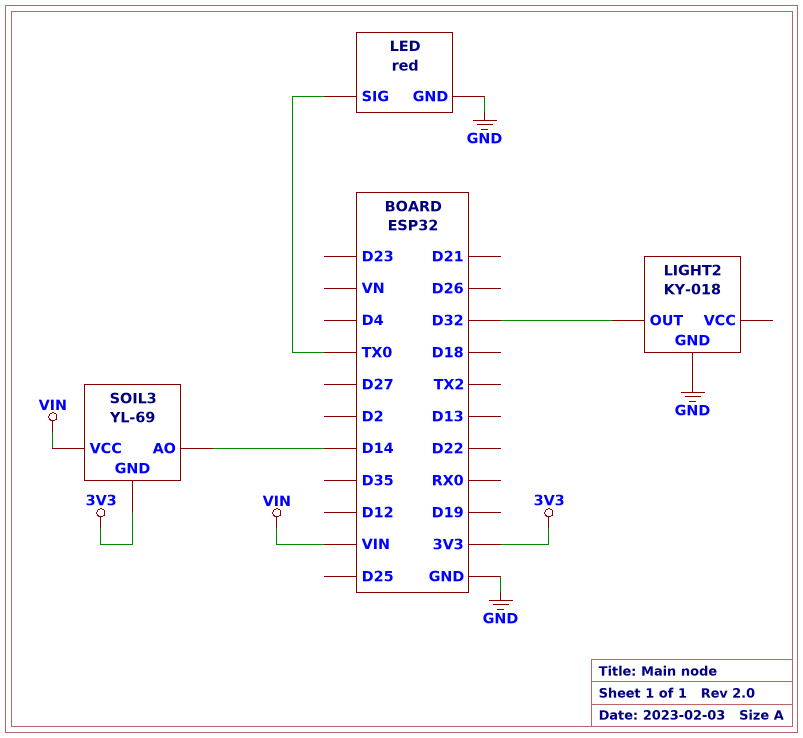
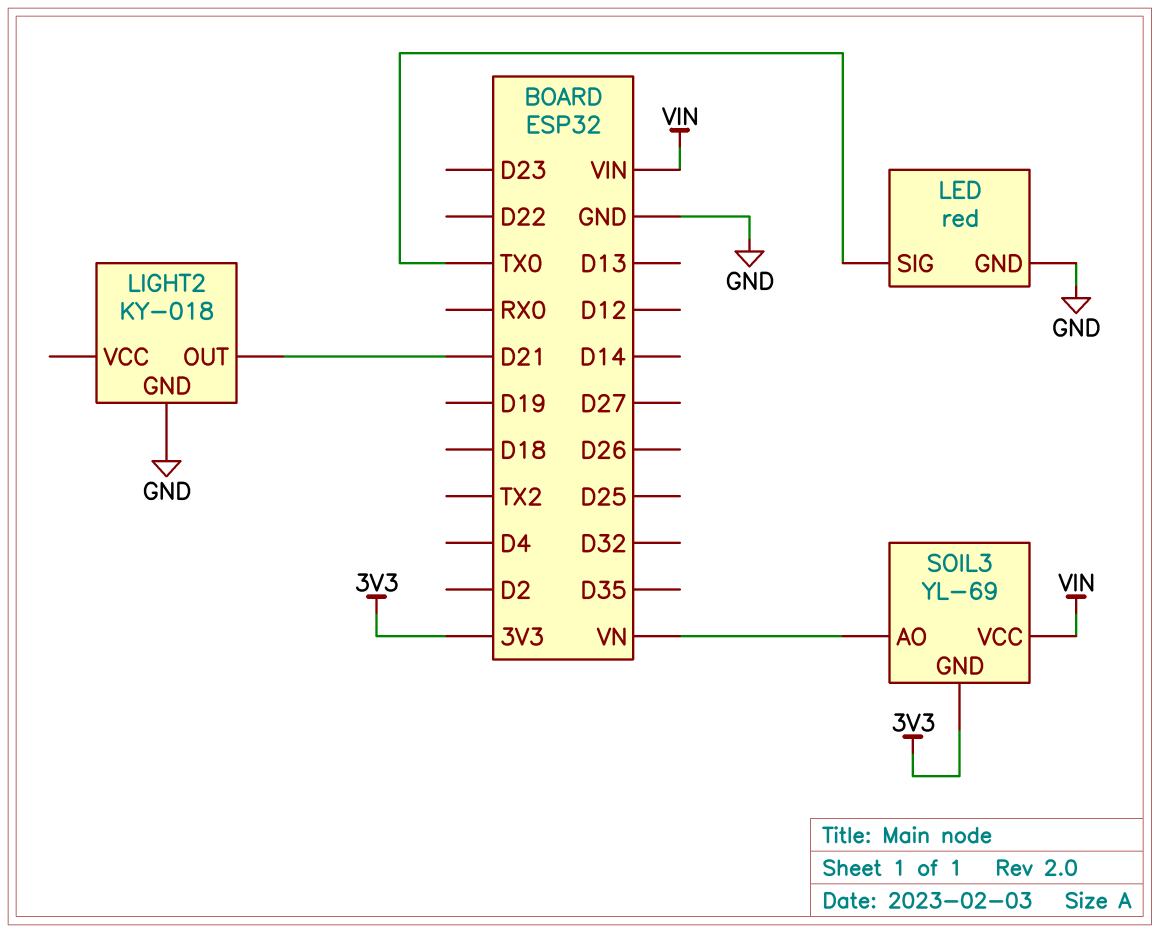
LIGHT2 pin OUT: D32 -> D21
SOIL3 pin AO: D14 -> VN

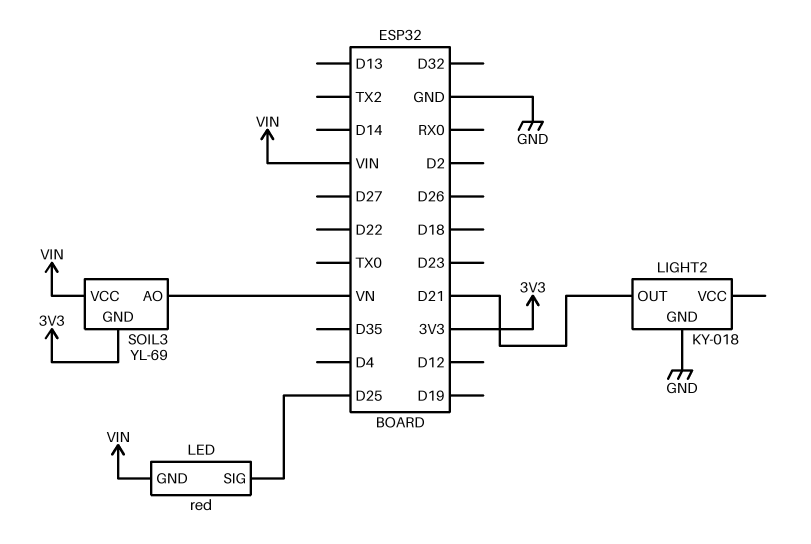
LED pin GND: GND -> VIN
LED pin SIG: TX0 -> D25

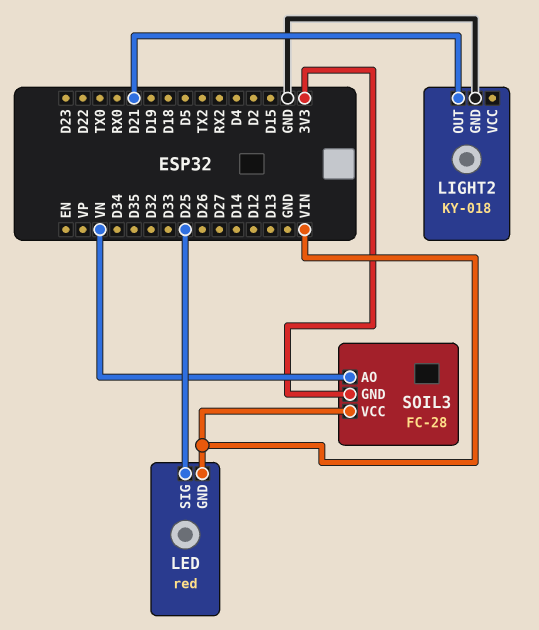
SOIL3: YL-69 -> FC-28

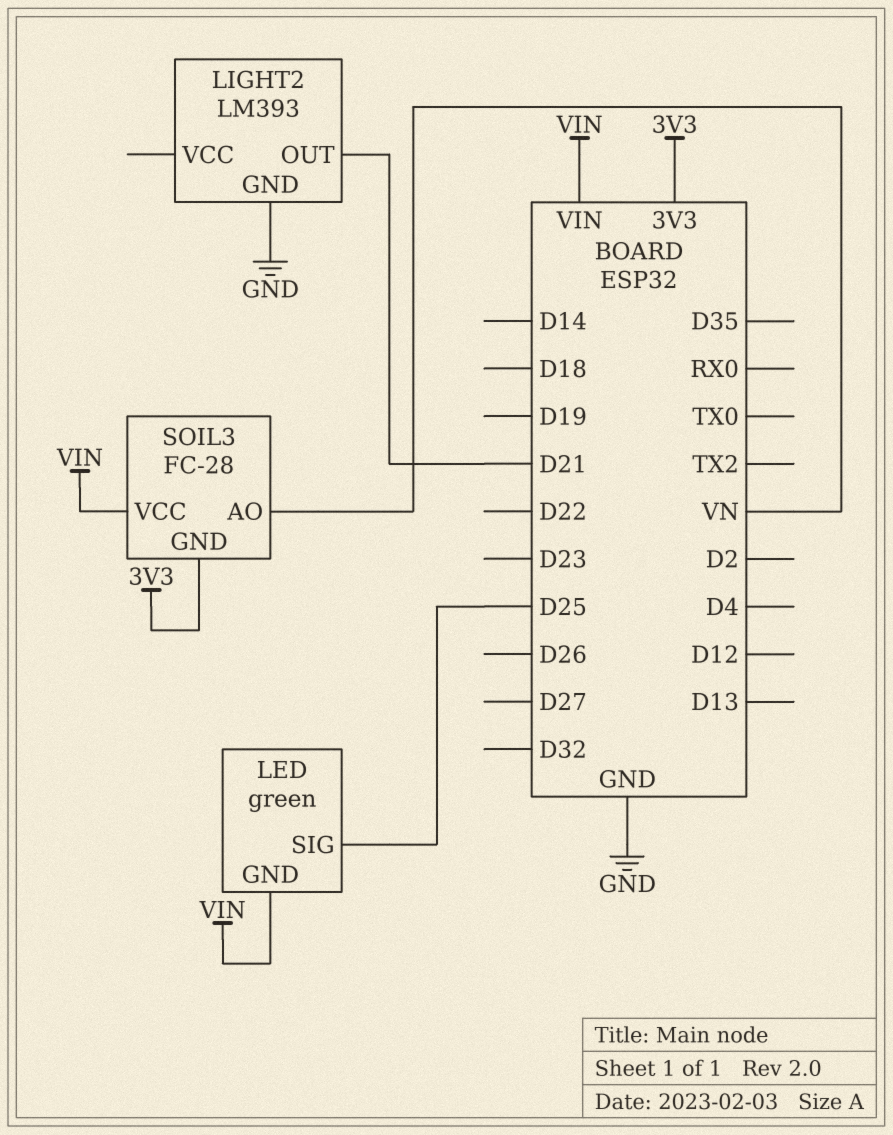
LED: red -> green
LIGHT2: KY-018 -> LM393

